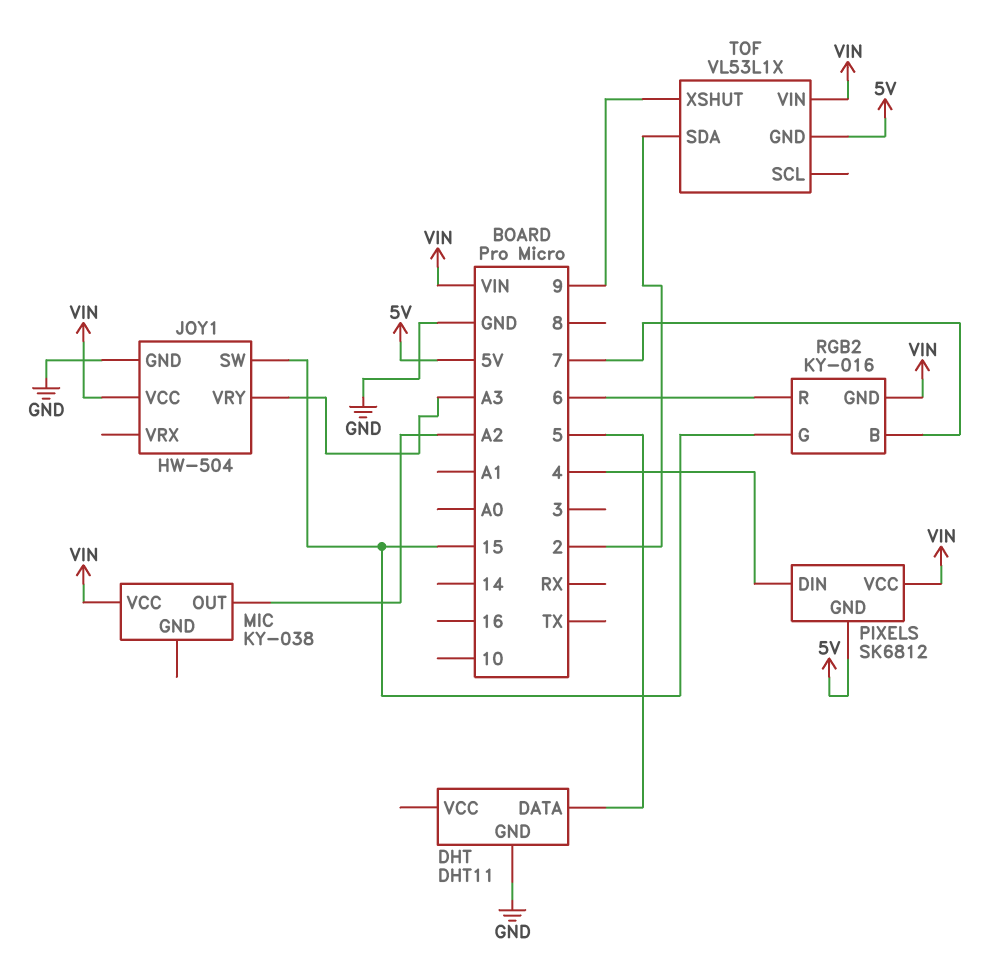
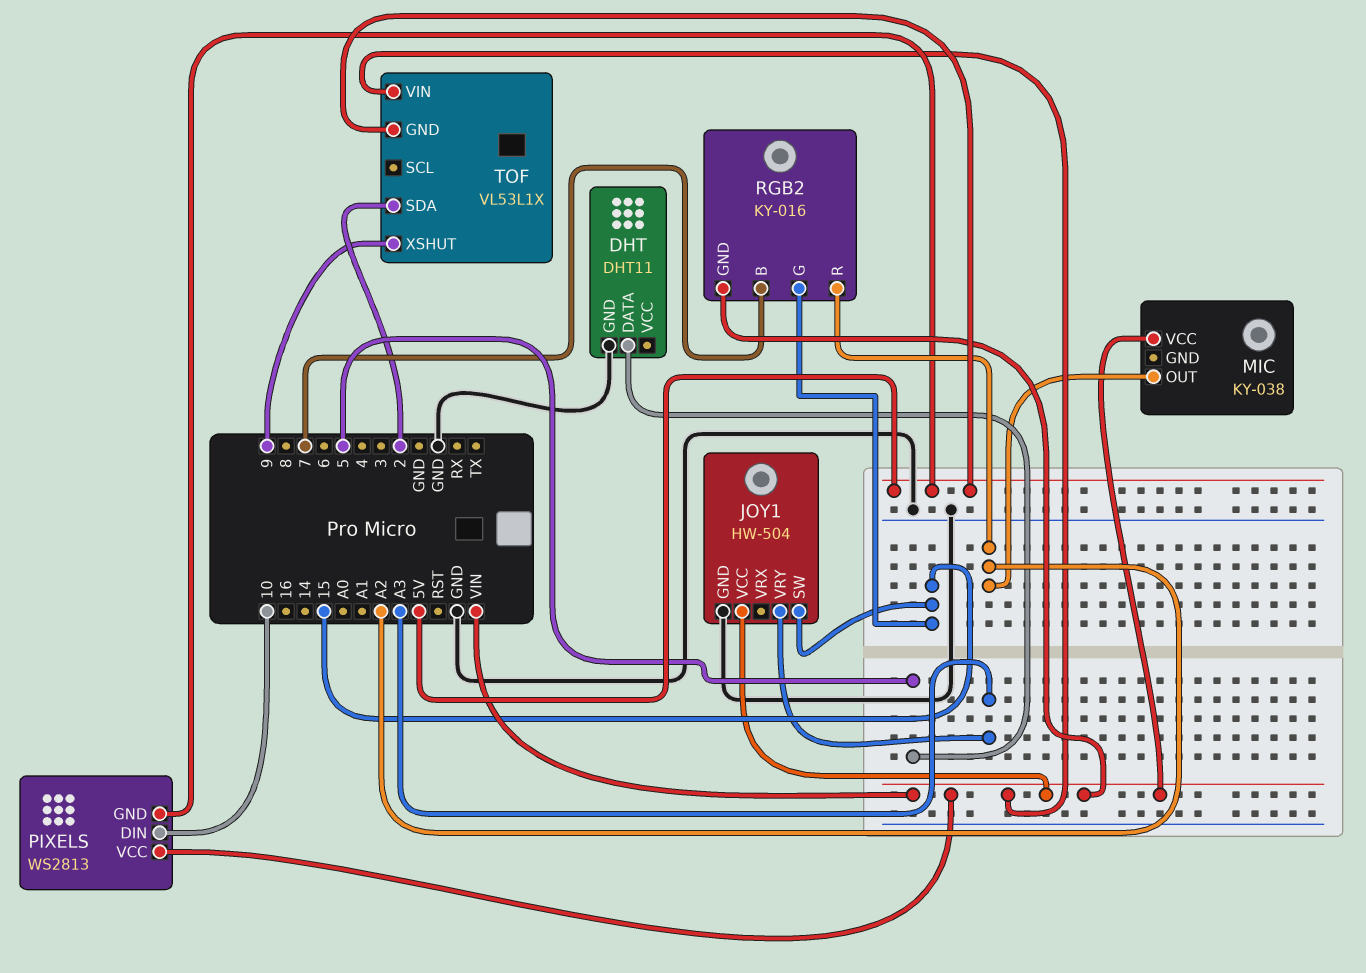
PIXELS: SK6812 -> WS2813
PIXELS pin DIN: 4 -> 10
RGB2 pin R: 6 -> A2

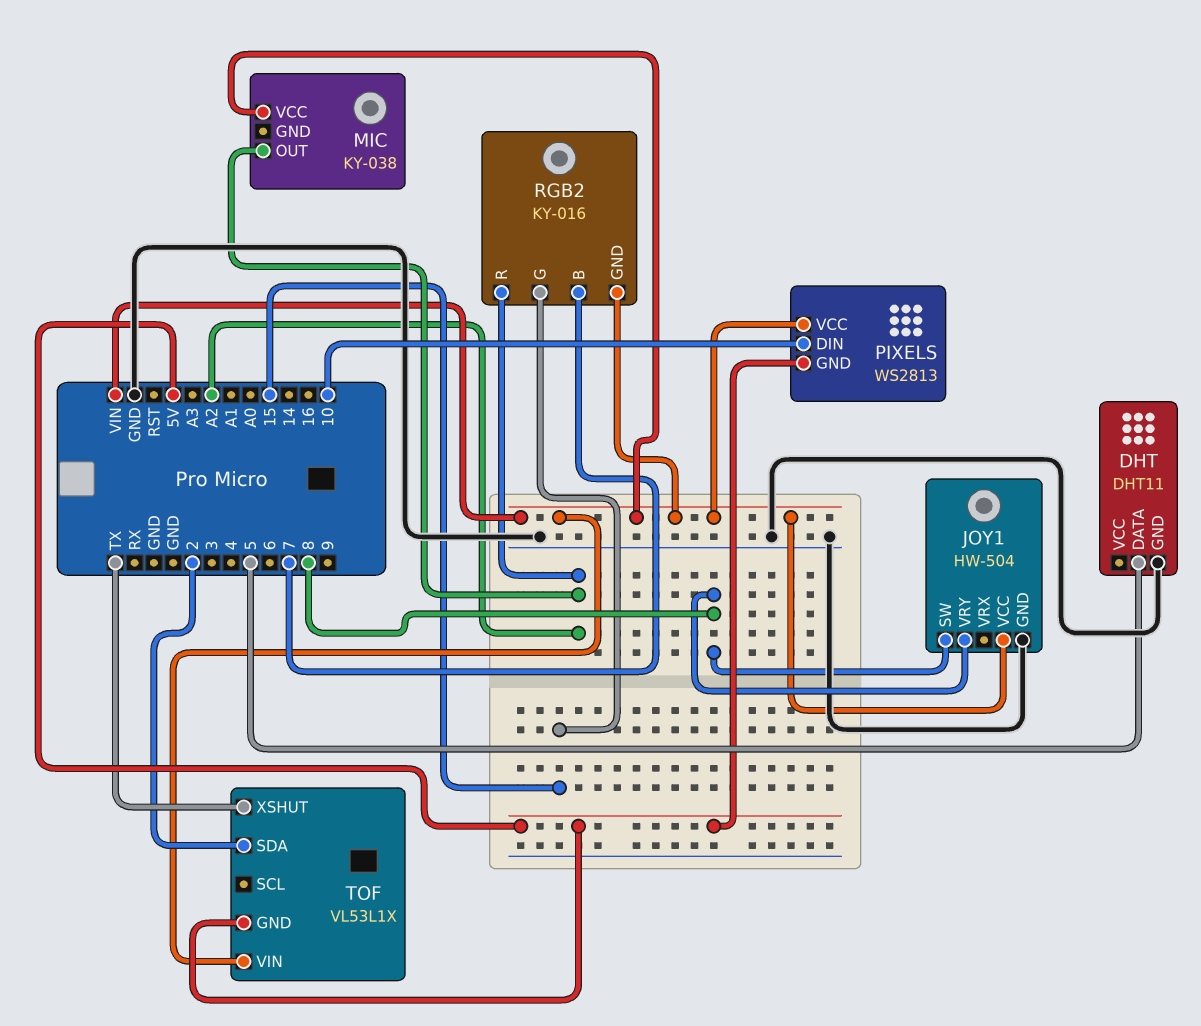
JOY1 pin SW: 15 -> 8
JOY1 pin VRY: A3 -> 8
TOF pin XSHUT: 9 -> TX

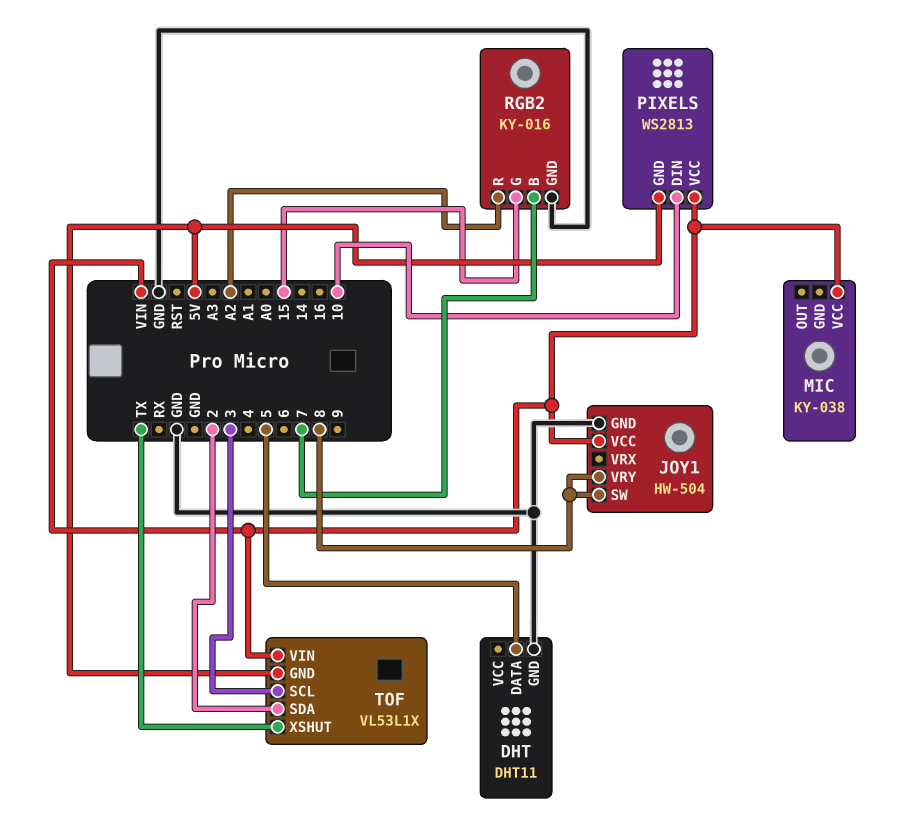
MIC pin OUT: A2 -> none
RGB2 pin GND: VIN -> GND
TOF pin SCL: none -> 3

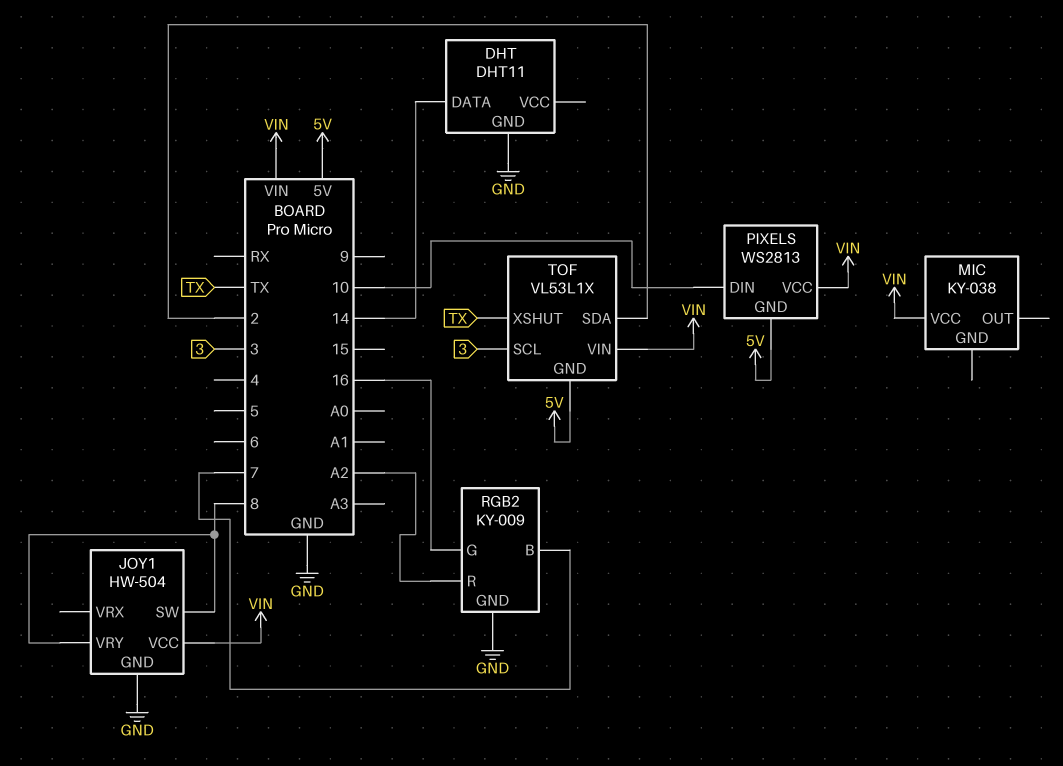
DHT pin DATA: 5 -> 14
RGB2: KY-016 -> KY-009
RGB2 pin G: 15 -> 16

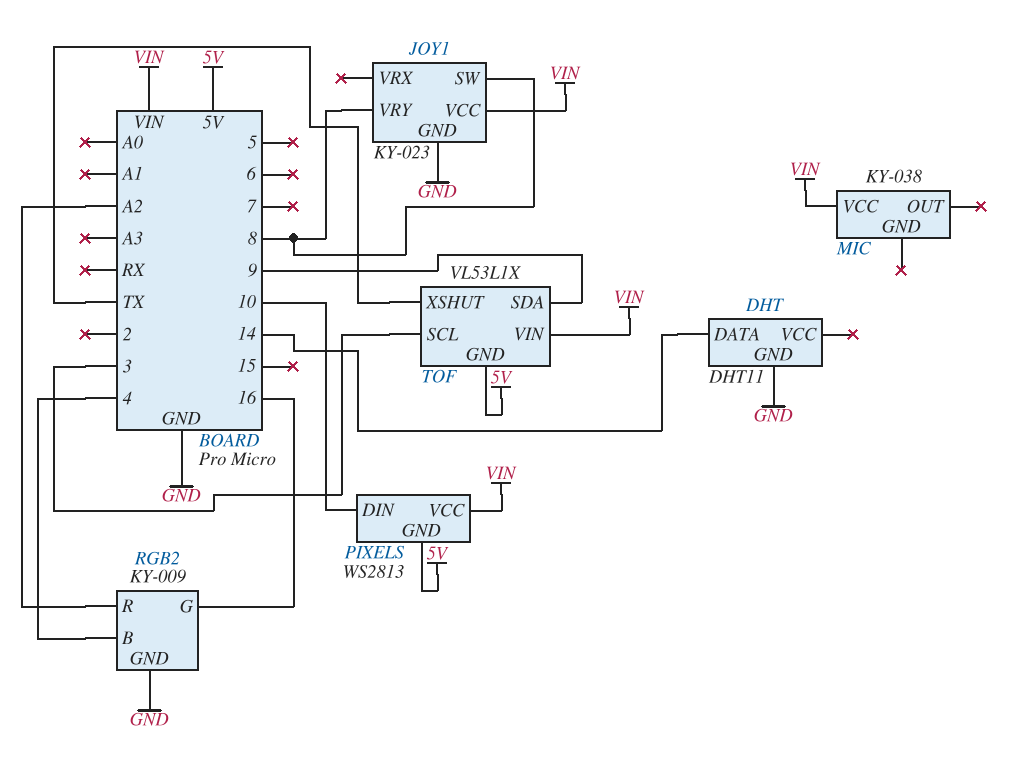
JOY1: HW-504 -> KY-023
RGB2 pin B: 7 -> 4
TOF pin SDA: 2 -> 9

